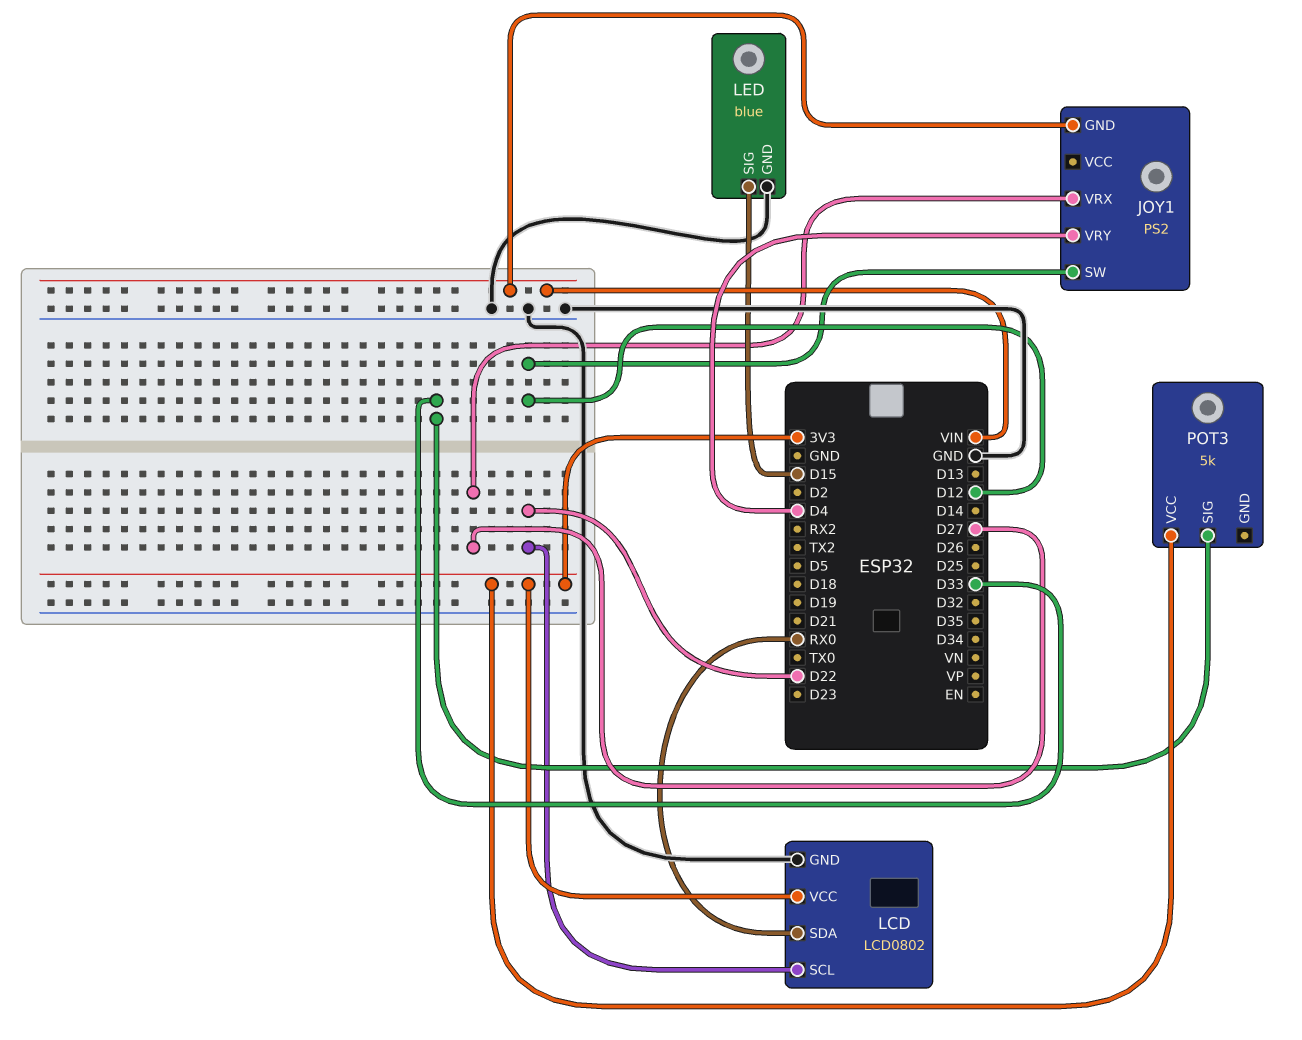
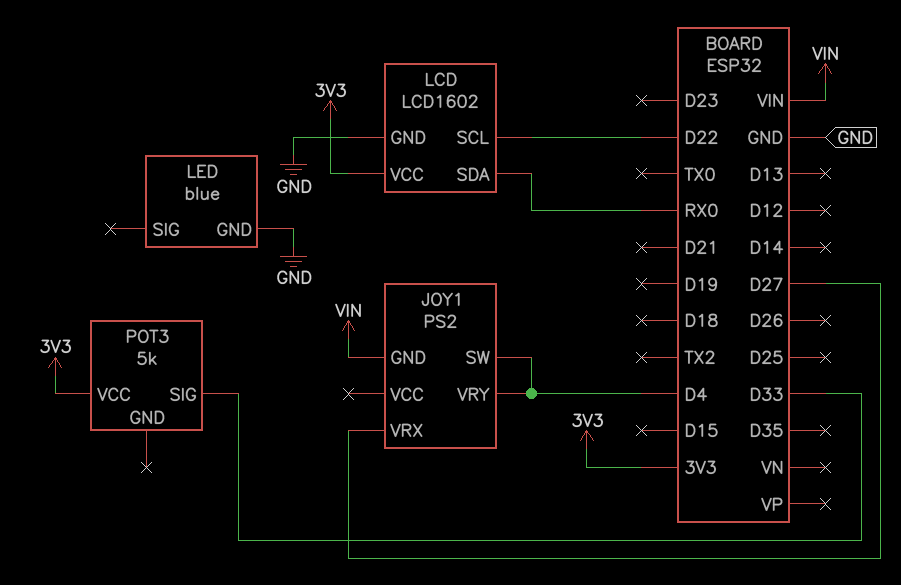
JOY1 pin SW: D12 -> D4
LCD: LCD0802 -> LCD1602
LED pin SIG: D15 -> none

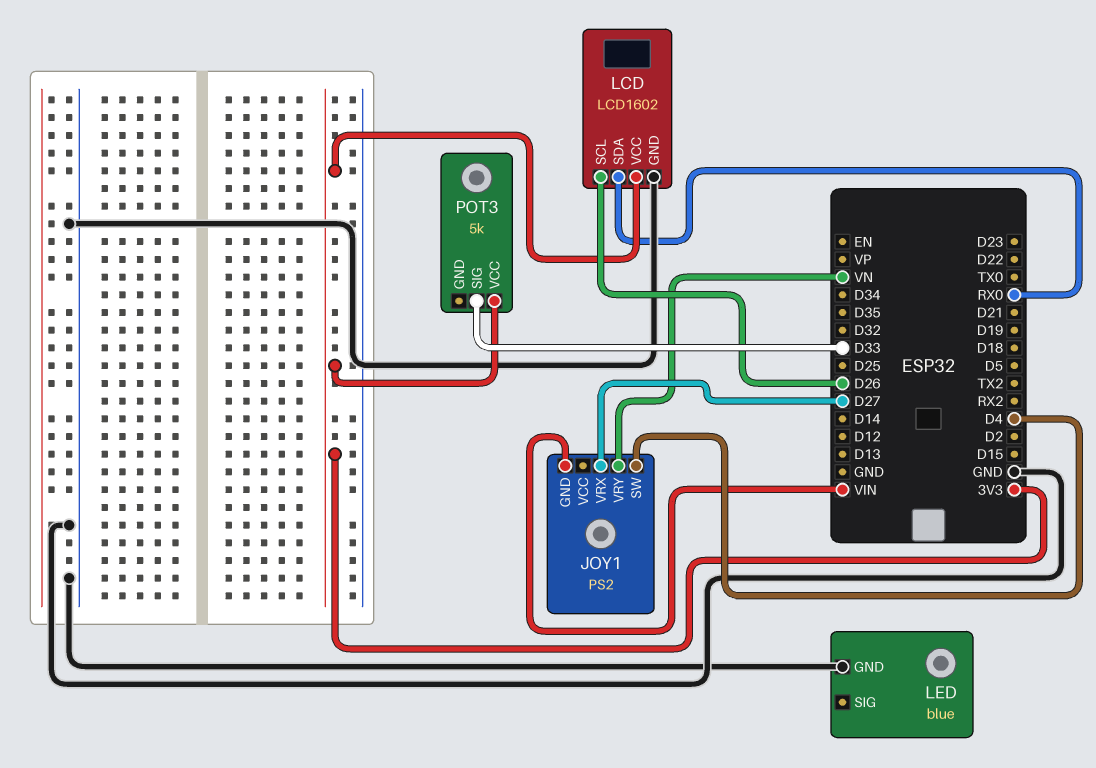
JOY1 pin VRY: D4 -> VN
LCD pin SCL: D22 -> D26

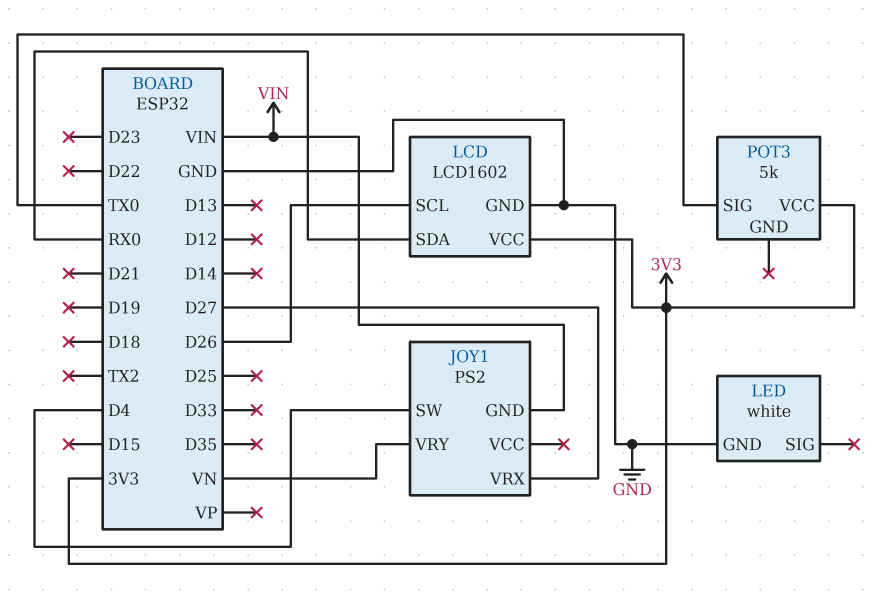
LED: blue -> white
POT3 pin SIG: D33 -> TX0

